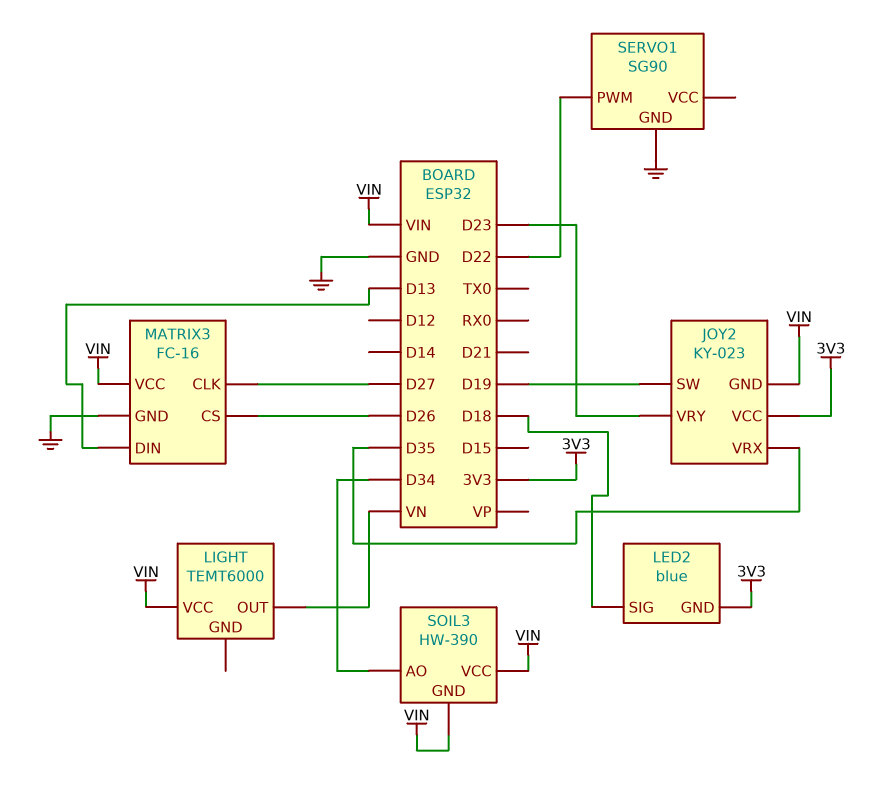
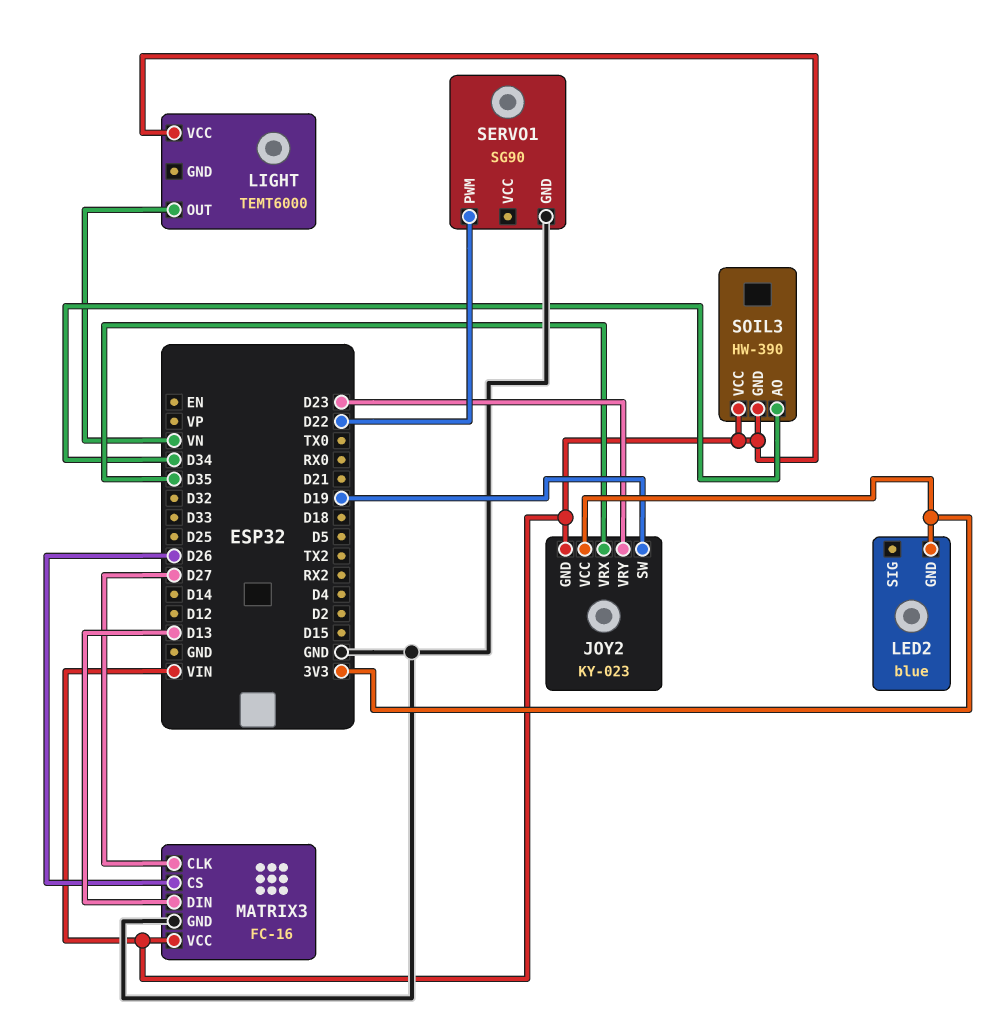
LED2 pin SIG: D18 -> none

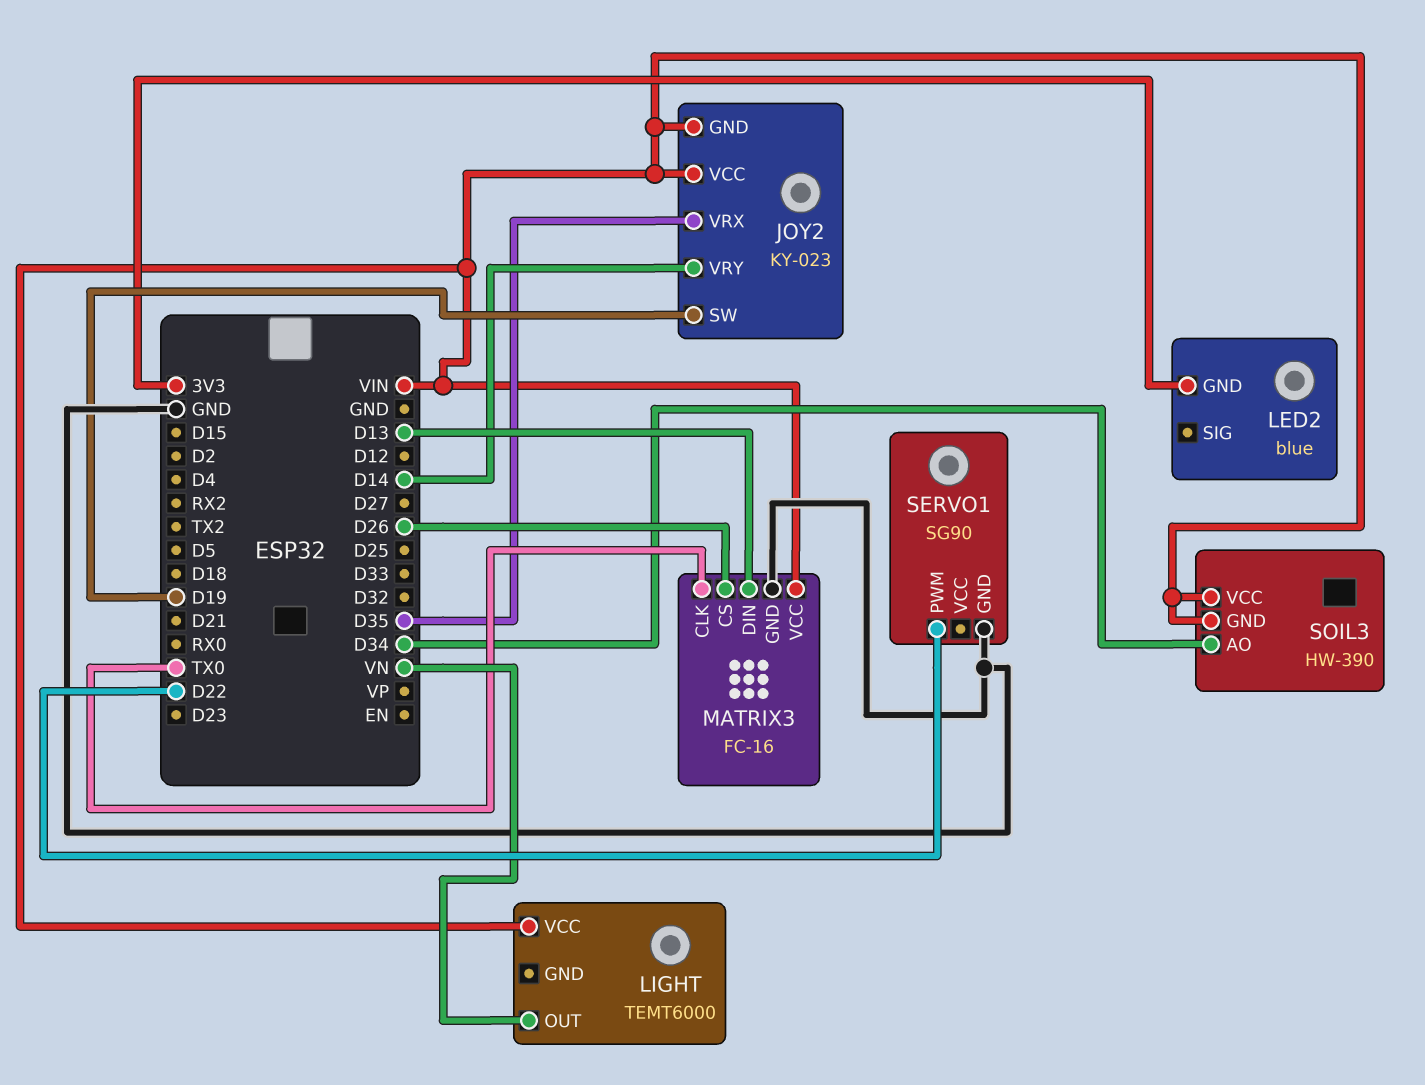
JOY2 pin VCC: 3V3 -> VIN
JOY2 pin VRY: D23 -> D14
MATRIX3 pin CLK: D27 -> TX0

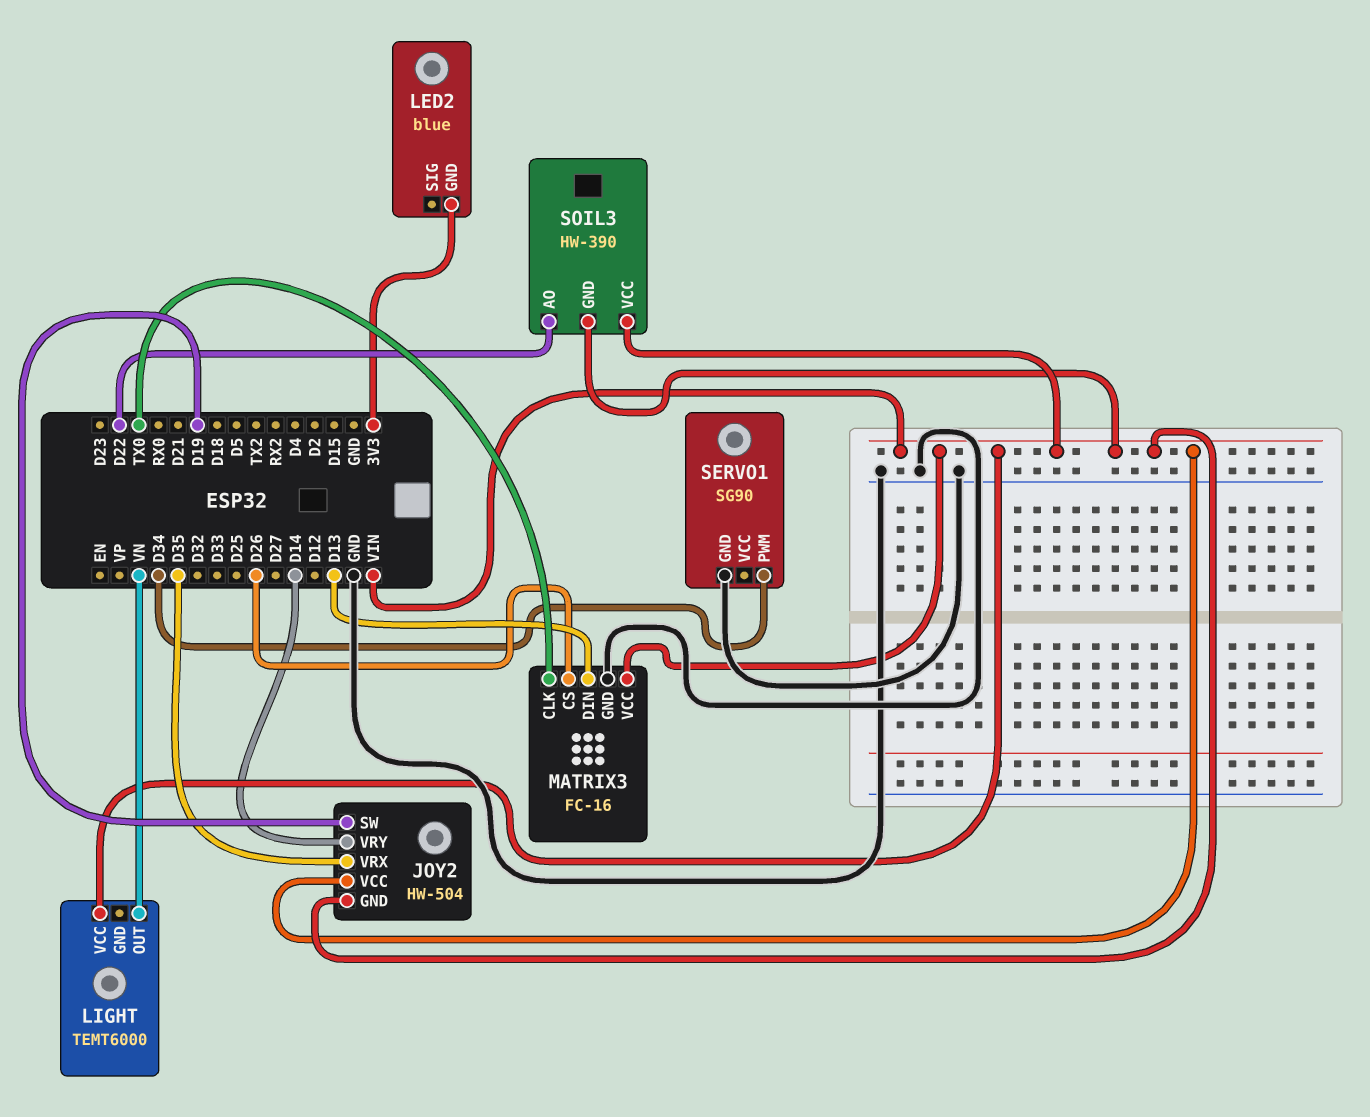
JOY2: KY-023 -> HW-504
SERVO1 pin PWM: D22 -> D34
SOIL3 pin AO: D34 -> D22

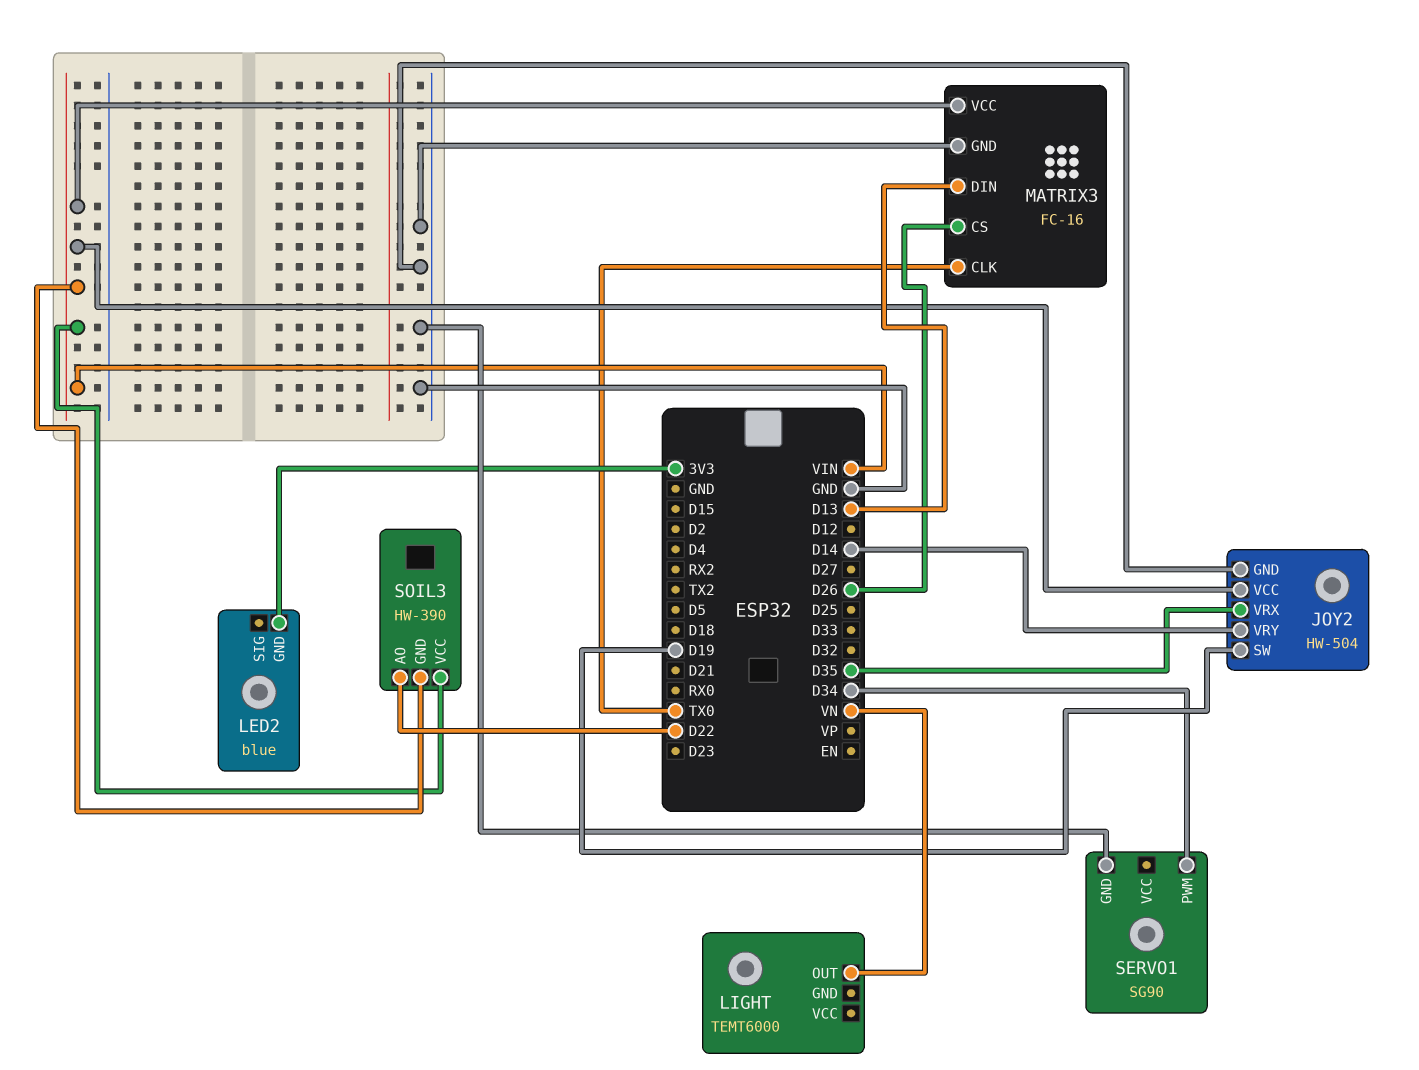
JOY2 pin GND: VIN -> GND
LIGHT pin VCC: VIN -> none

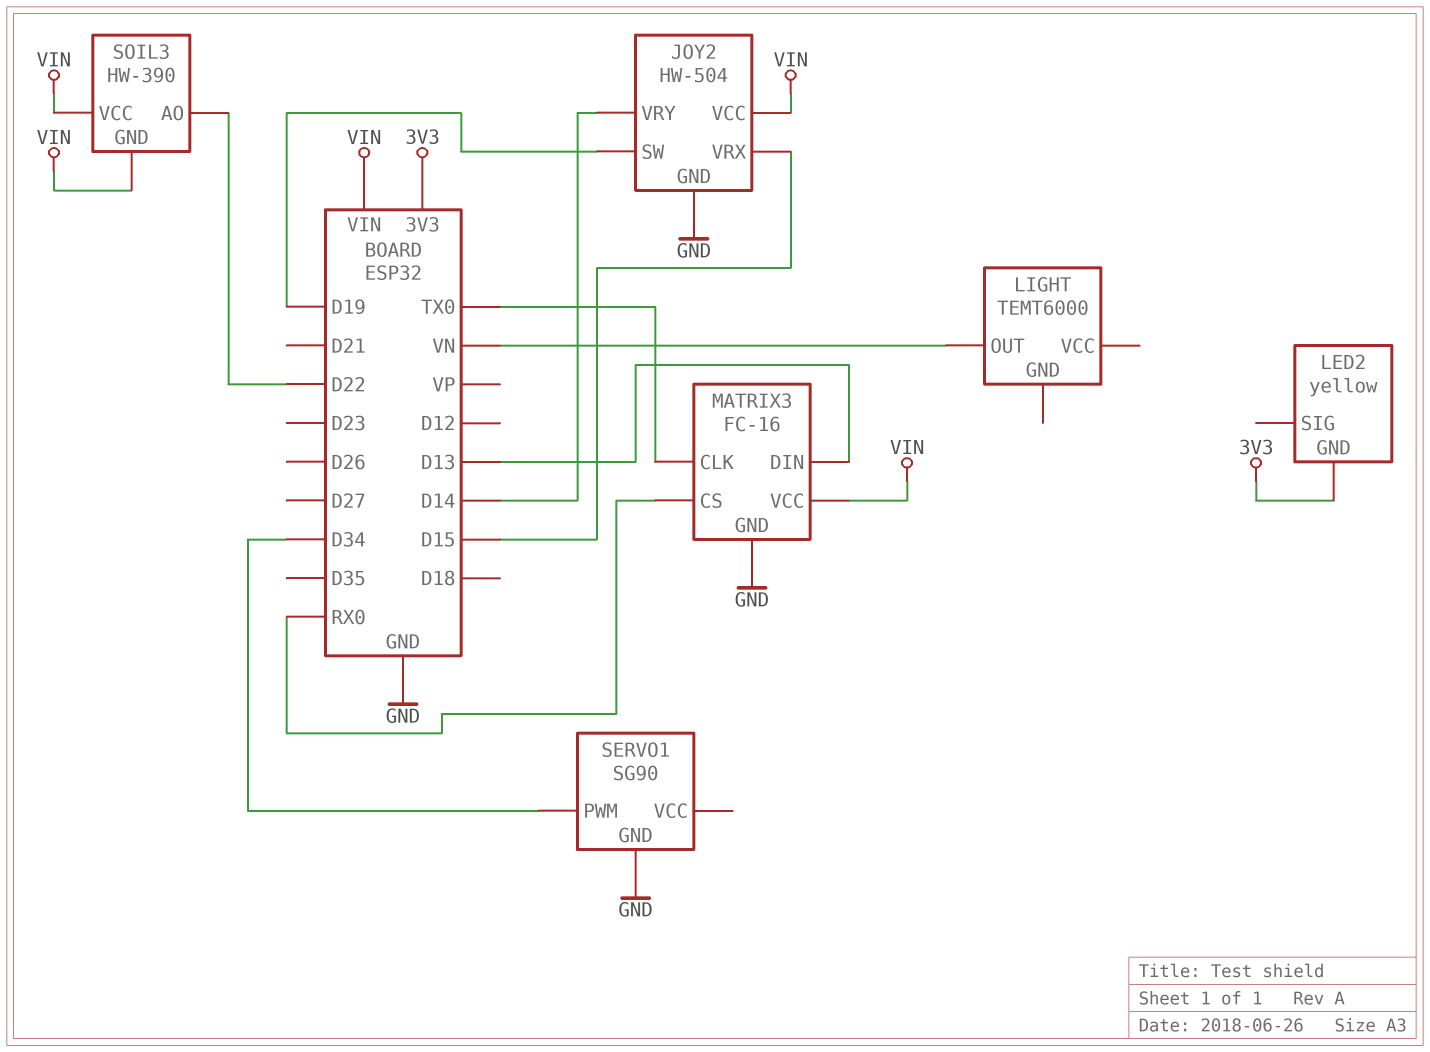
JOY2 pin VRX: D35 -> D15
LED2: blue -> yellow
MATRIX3 pin CS: D26 -> RX0

